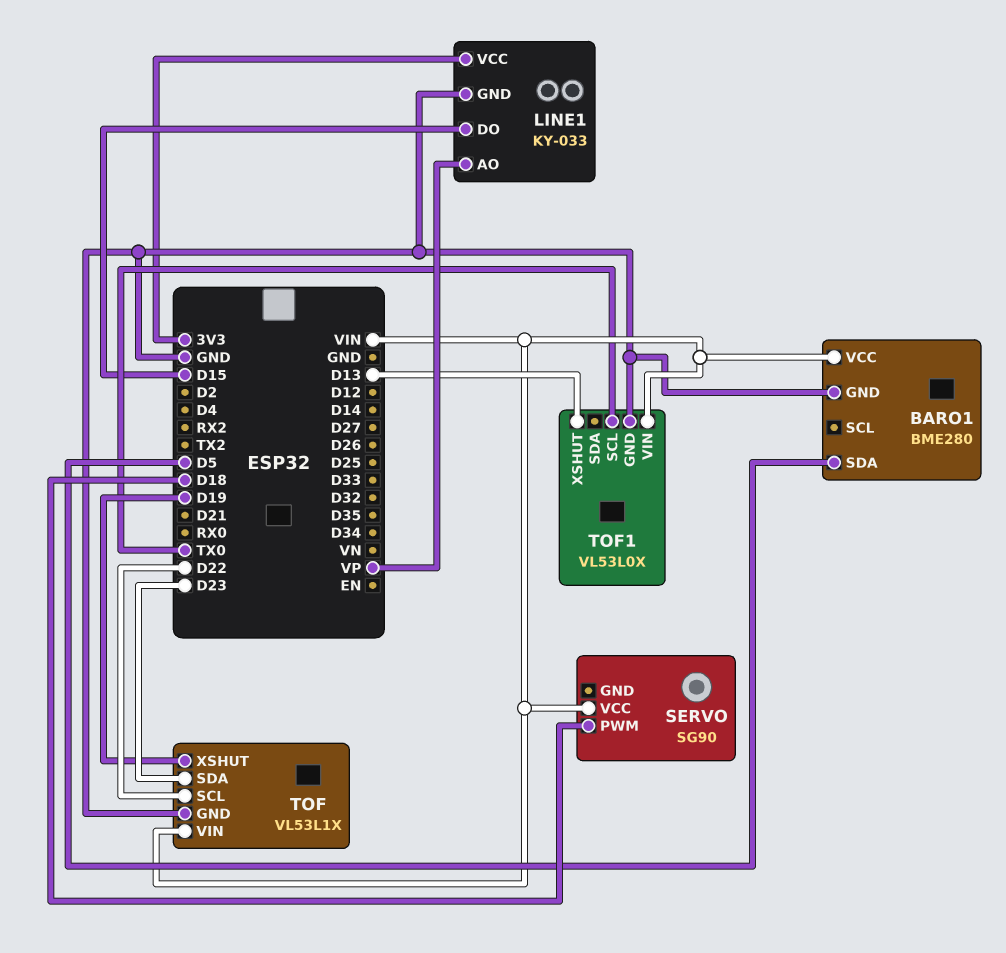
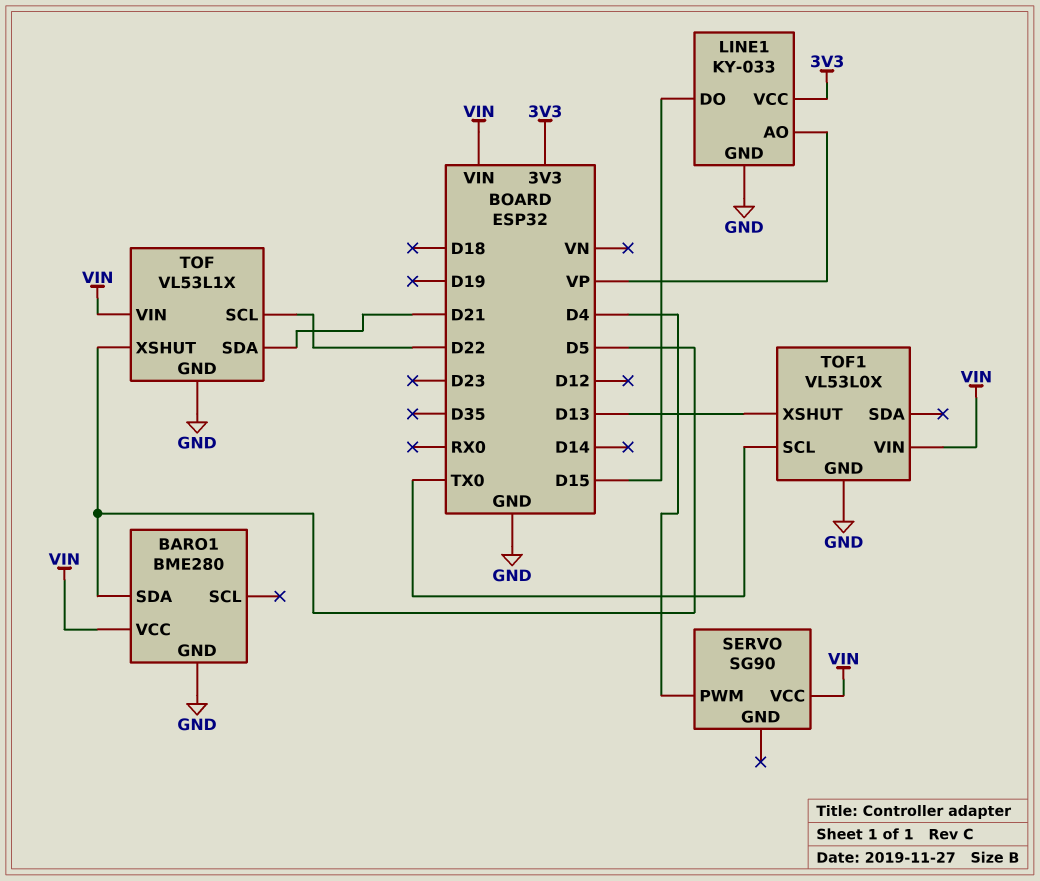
SERVO pin PWM: D18 -> D4
TOF pin SDA: D23 -> D21
TOF pin XSHUT: D19 -> D5

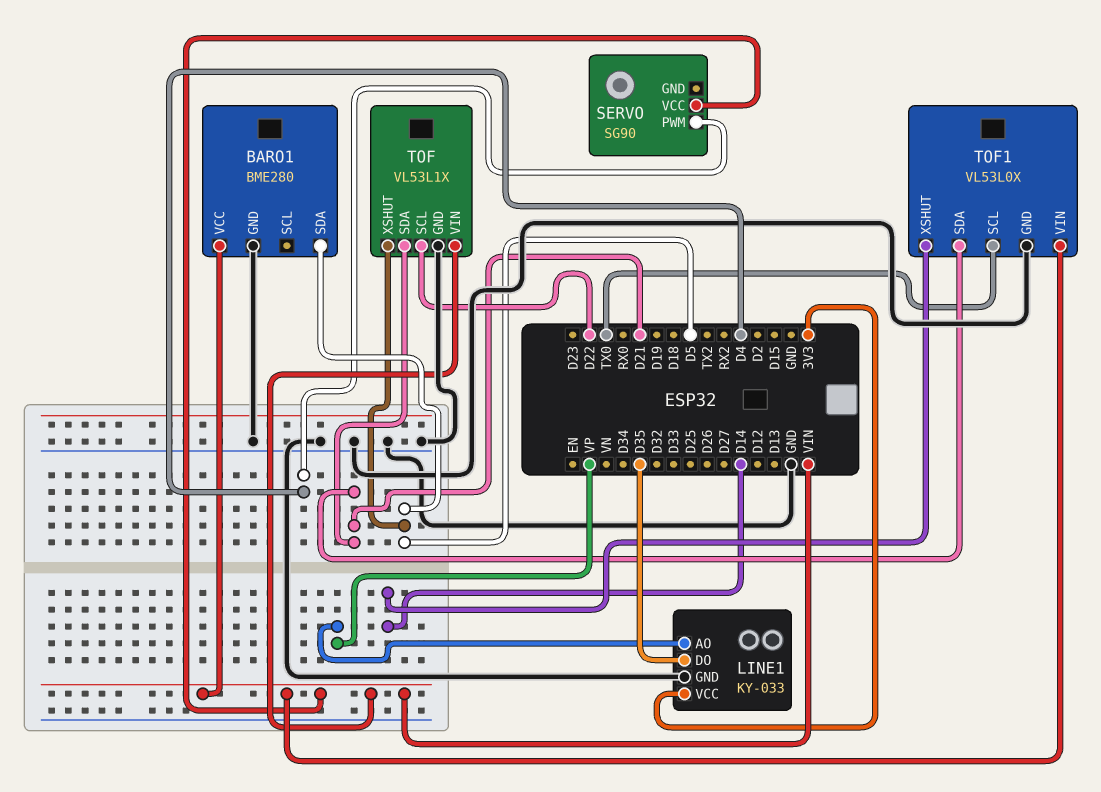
LINE1 pin DO: D15 -> D35
TOF1 pin SDA: none -> D21
TOF1 pin XSHUT: D13 -> D14

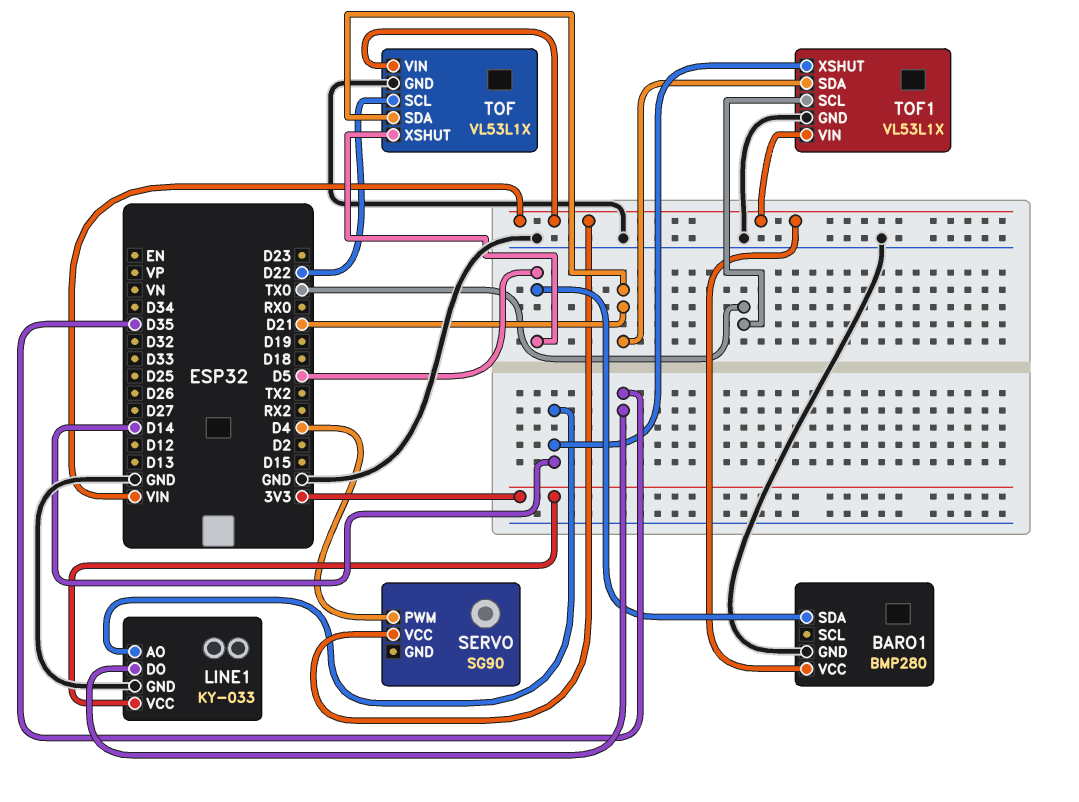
BARO1: BME280 -> BMP280
LINE1 pin AO: VP -> D14
TOF1: VL53L0X -> VL53L1X

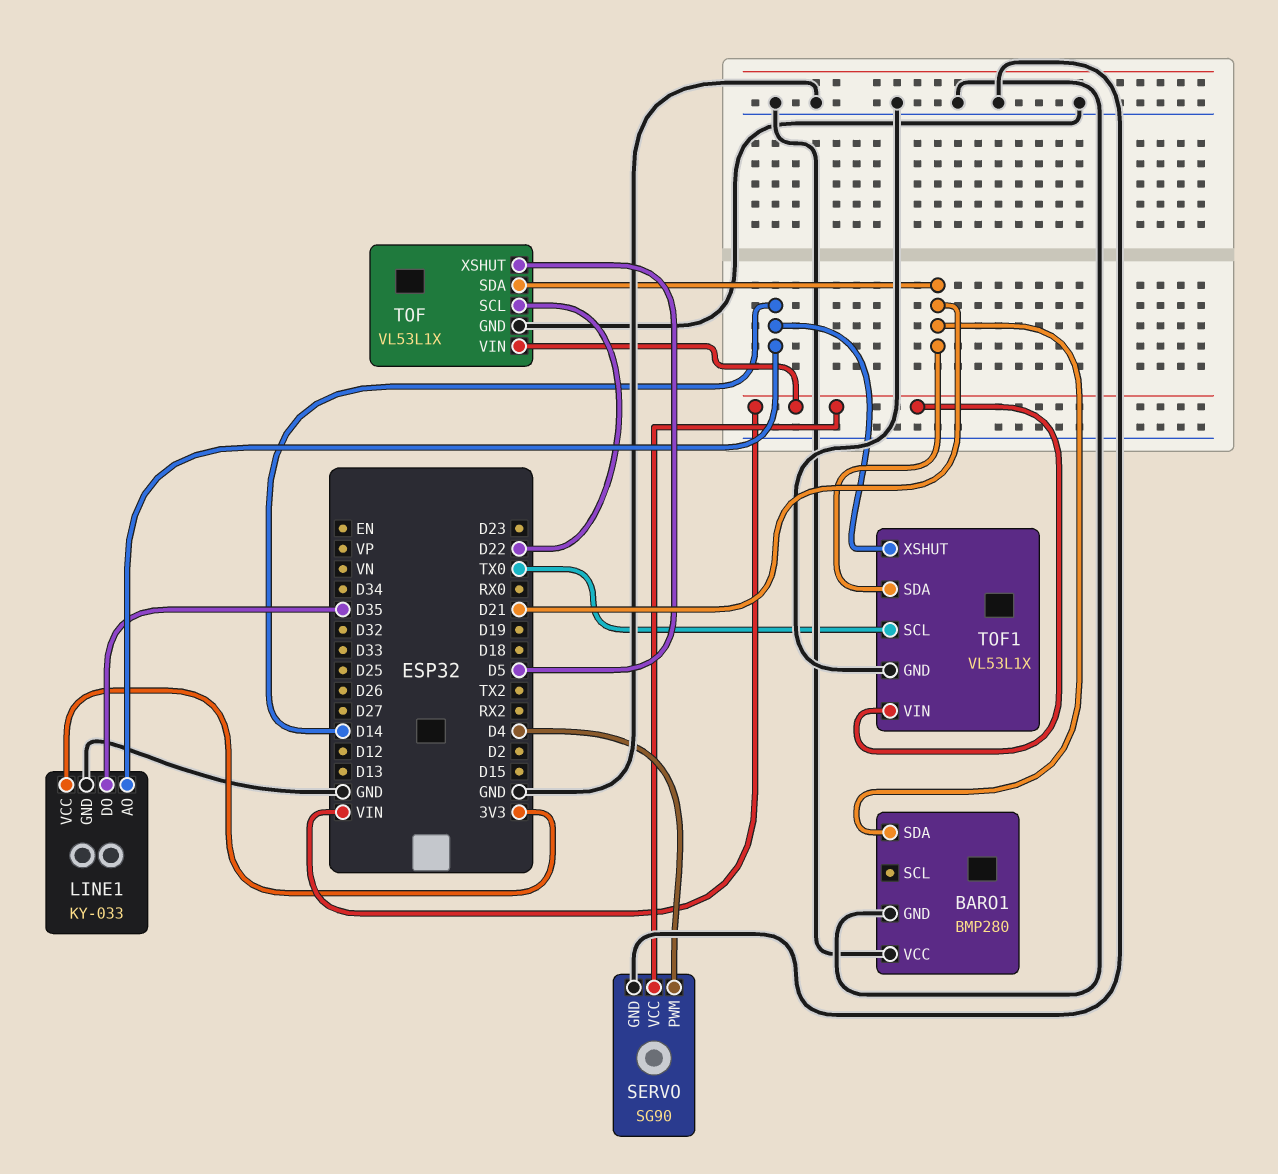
BARO1 pin SDA: D5 -> D21
BARO1 pin VCC: VIN -> GND
SERVO pin GND: none -> GND

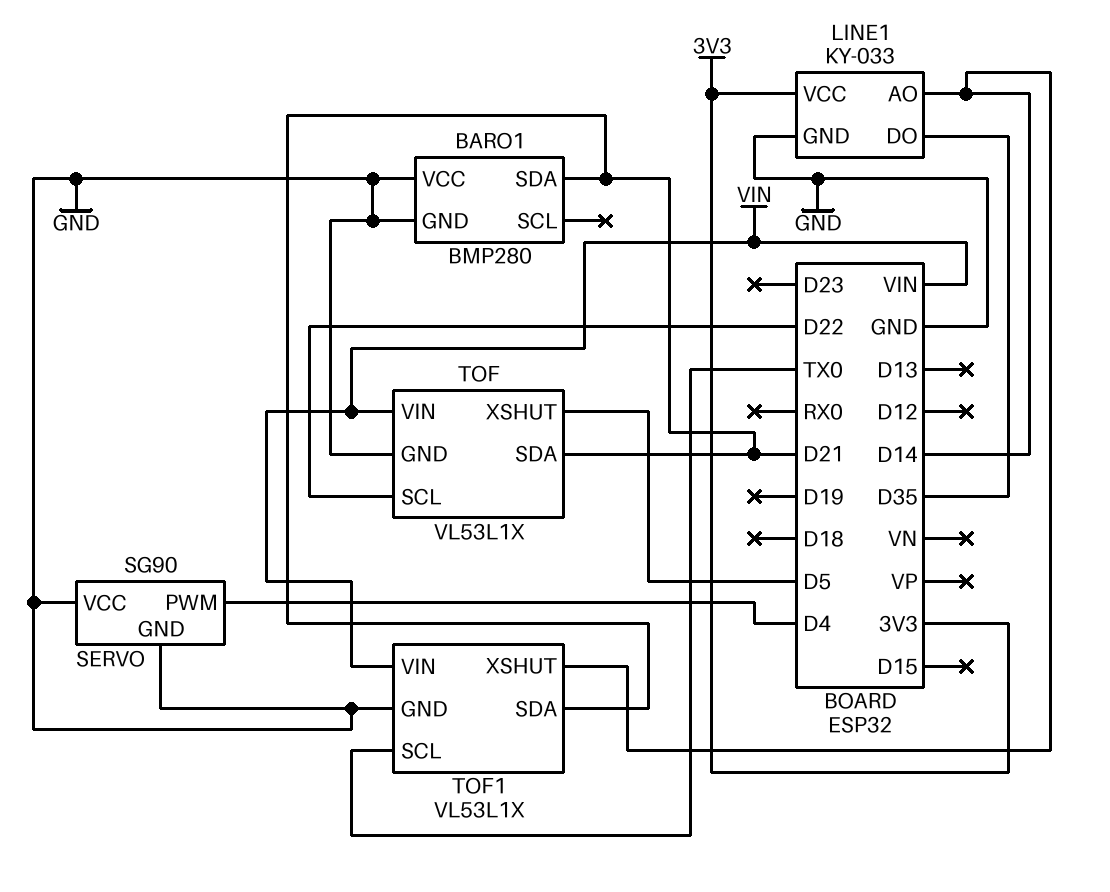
SERVO pin VCC: VIN -> GND

